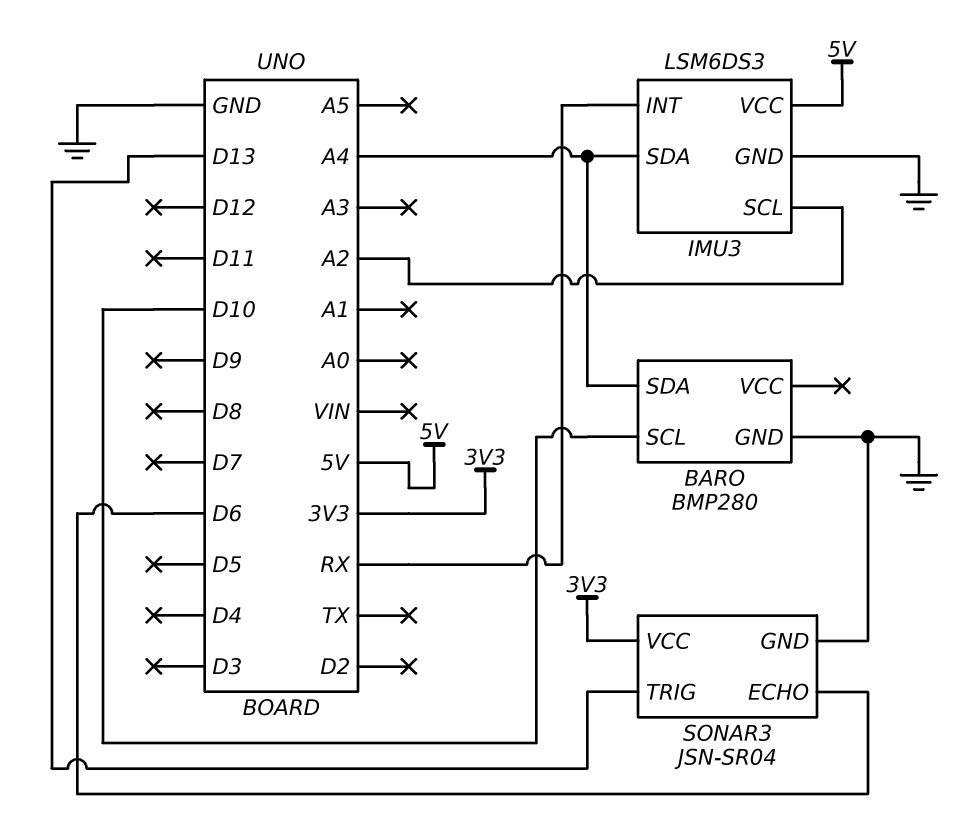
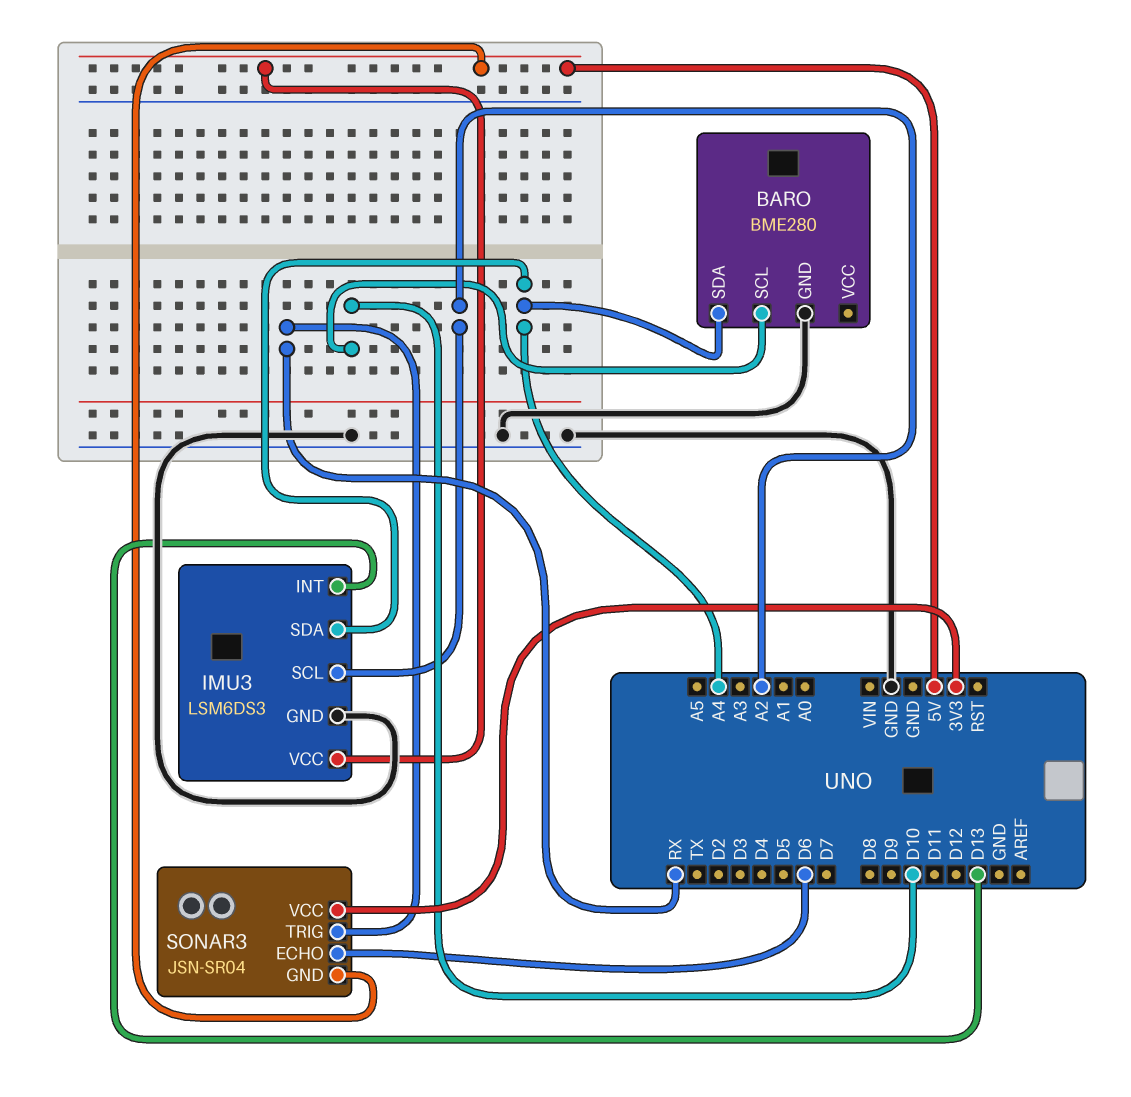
BARO: BMP280 -> BME280
IMU3 pin INT: RX -> D13
SONAR3 pin GND: GND -> 5V
SONAR3 pin TRIG: D13 -> RX

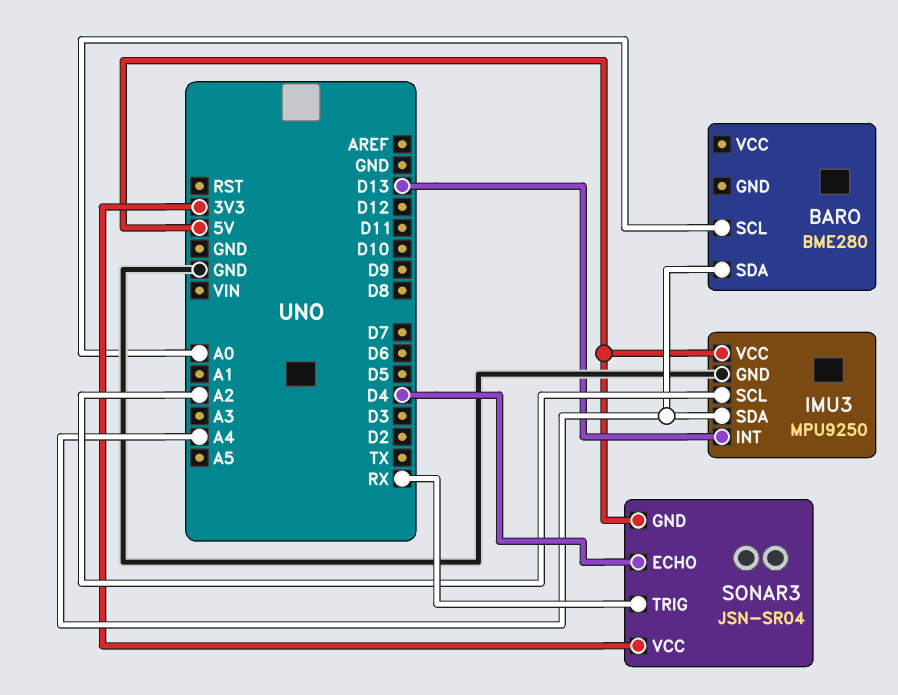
BARO pin GND: GND -> none
BARO pin SCL: D10 -> A0
IMU3: LSM6DS3 -> MPU9250
SONAR3 pin ECHO: D6 -> D4

